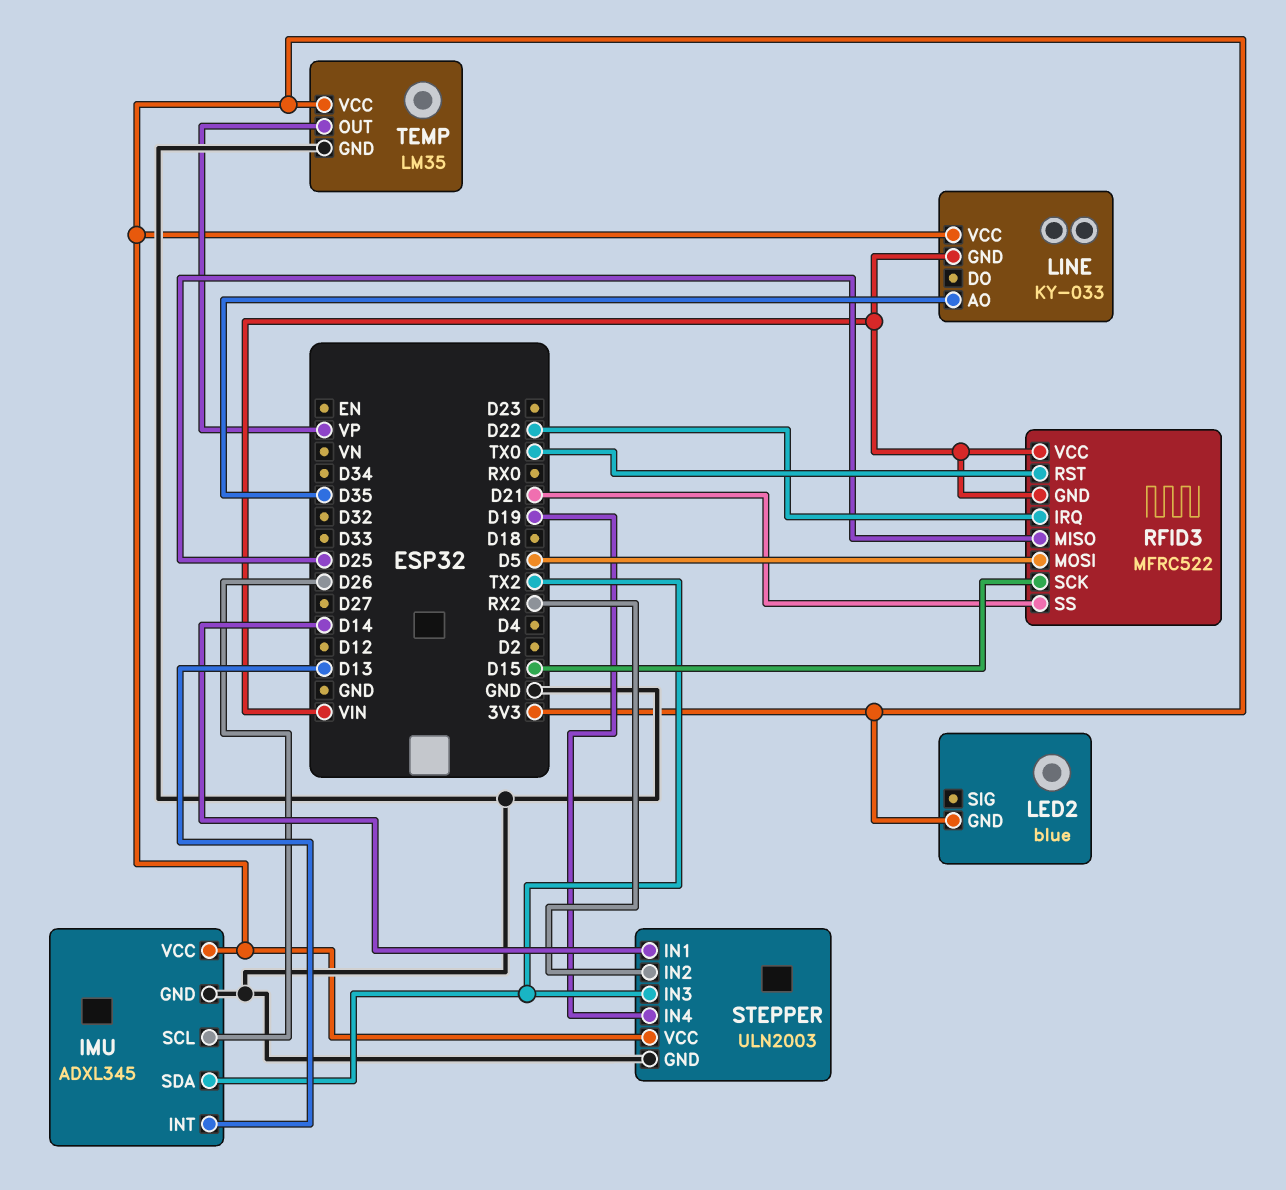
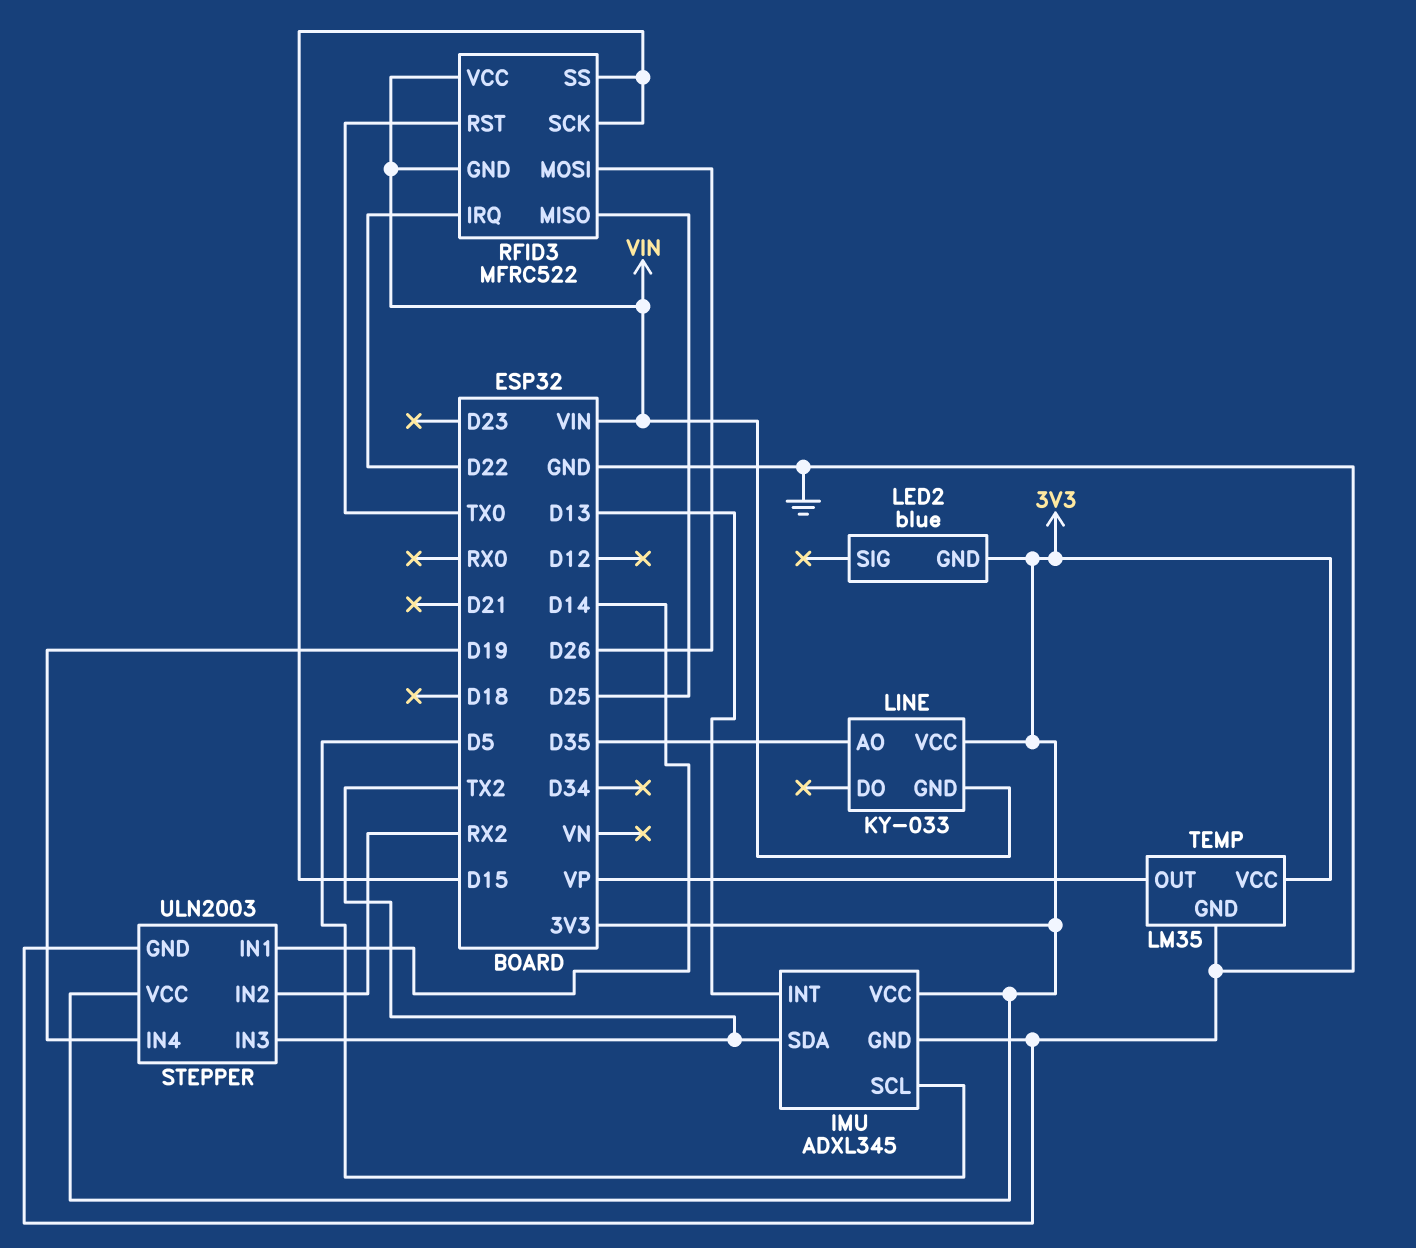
IMU pin SCL: D26 -> D5
RFID3 pin MOSI: D5 -> D26
RFID3 pin SS: D21 -> D15

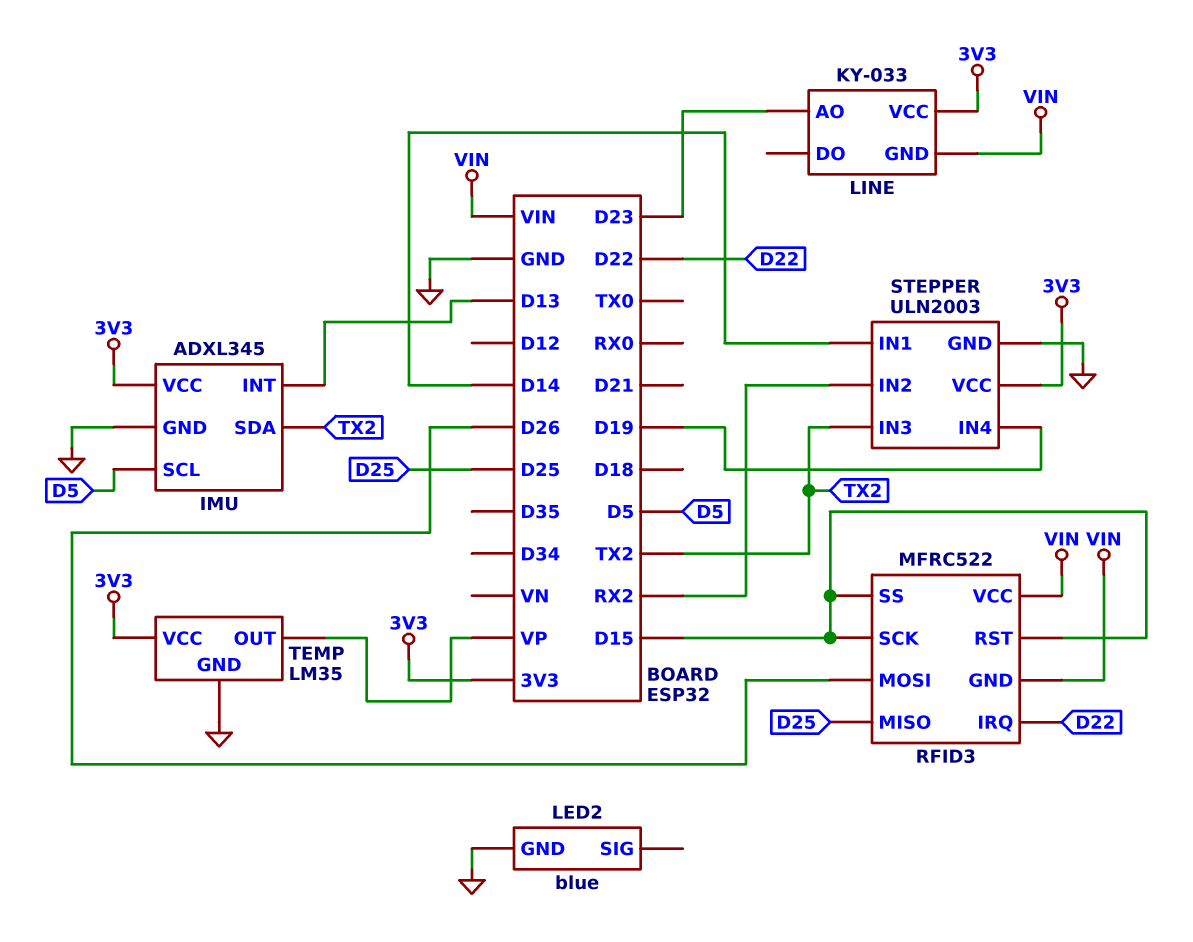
LED2 pin GND: 3V3 -> GND
LINE pin AO: D35 -> D23
RFID3 pin RST: TX0 -> D15

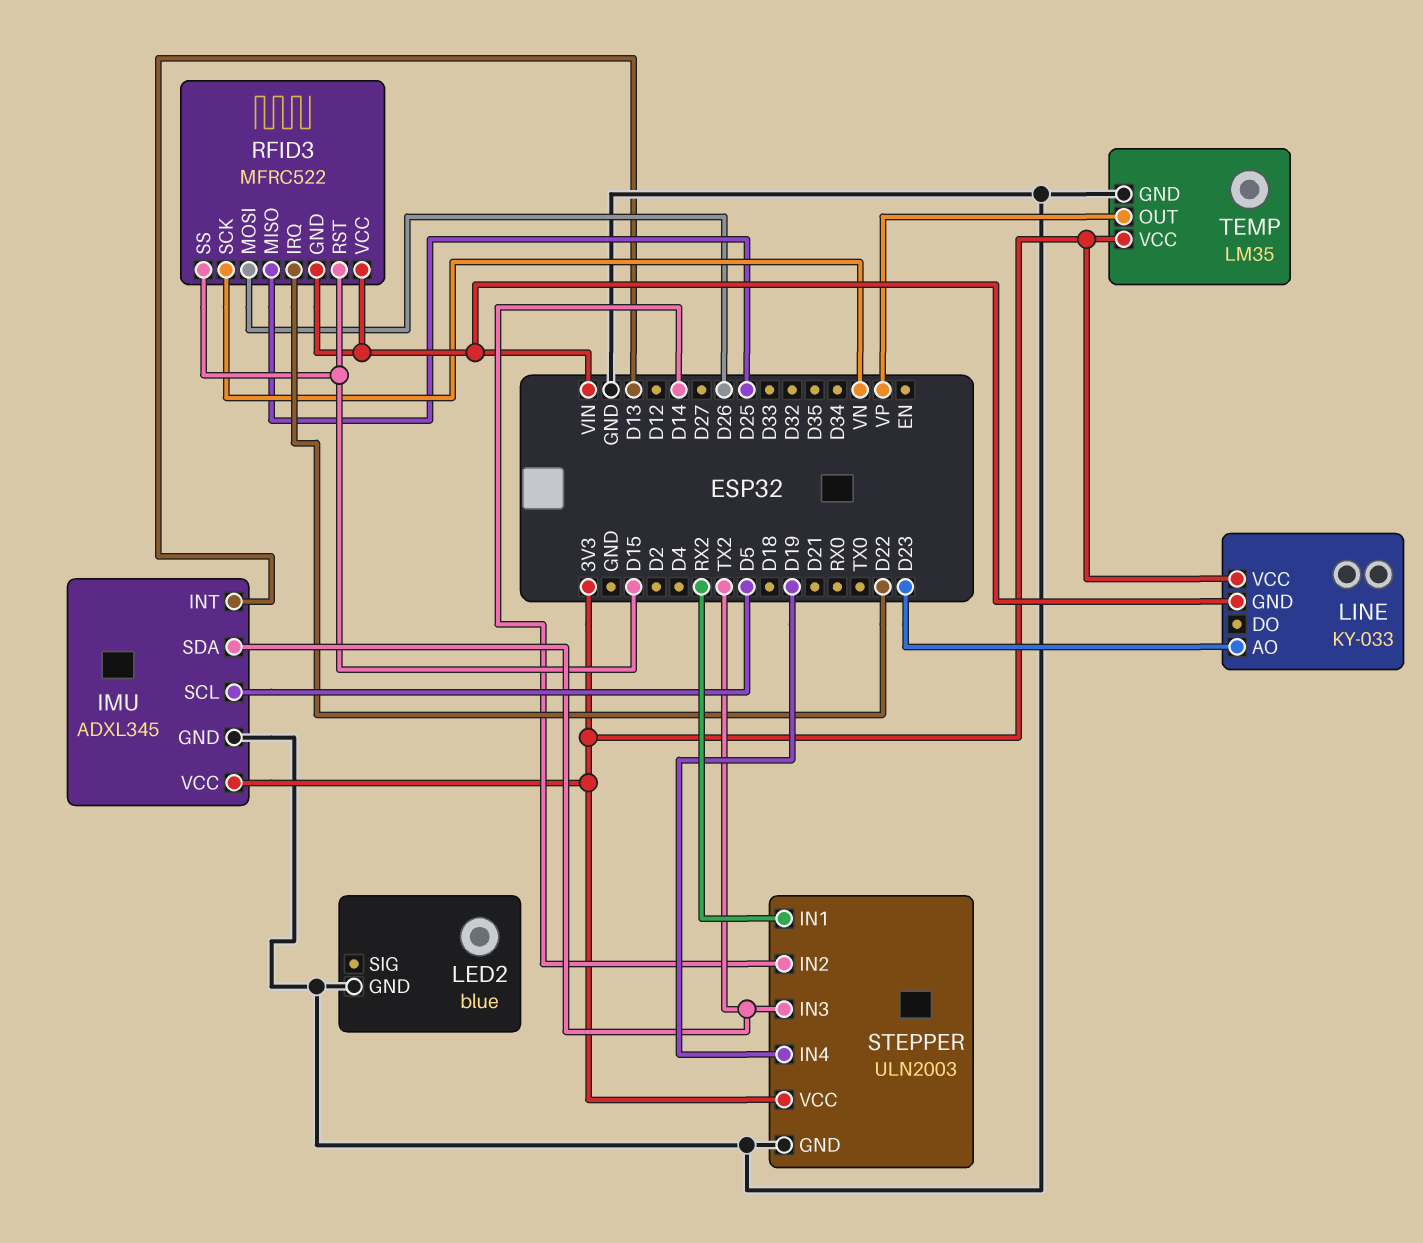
RFID3 pin SCK: D15 -> VN
STEPPER pin IN1: D14 -> RX2
STEPPER pin IN2: RX2 -> D14

